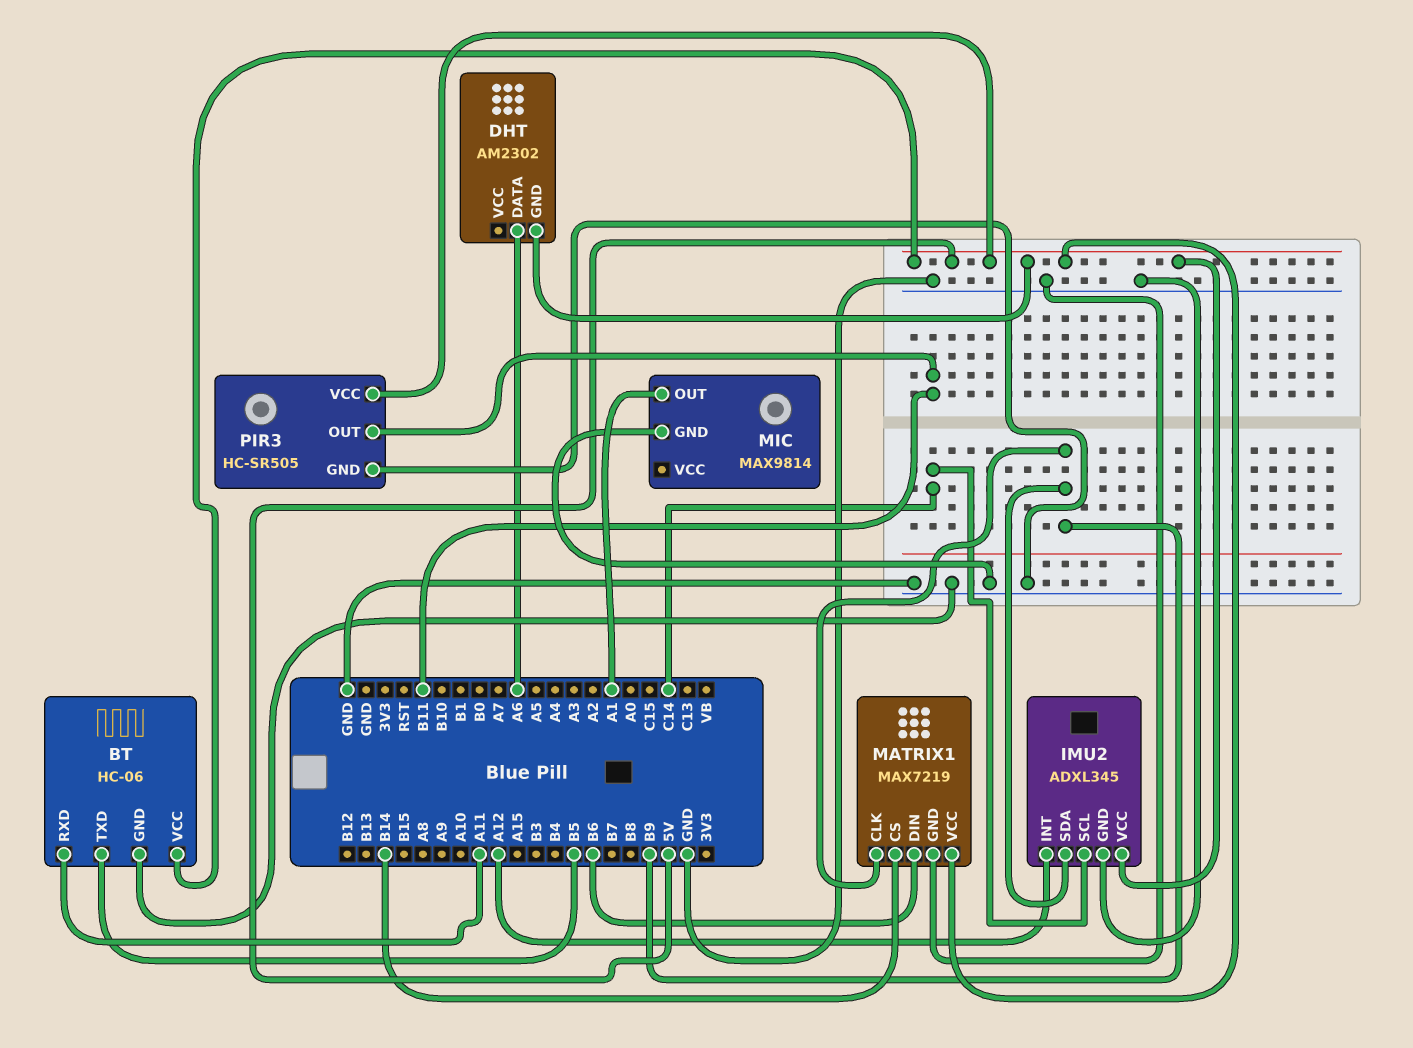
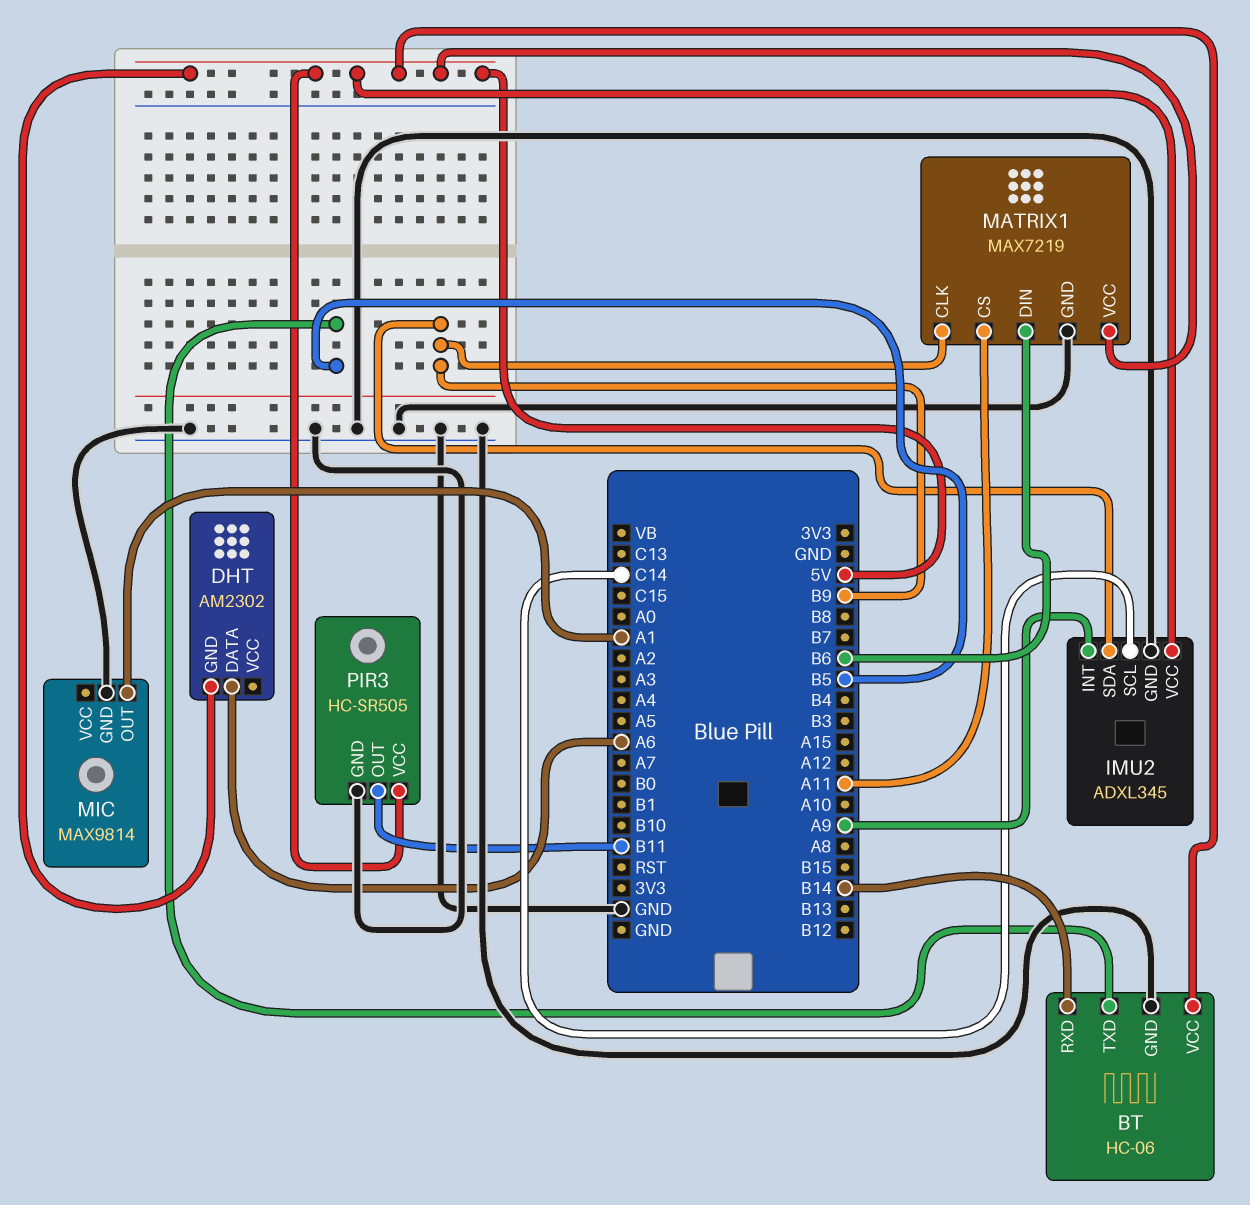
BT pin RXD: A11 -> B14
IMU2 pin INT: A12 -> A9
MATRIX1 pin CS: B14 -> A11

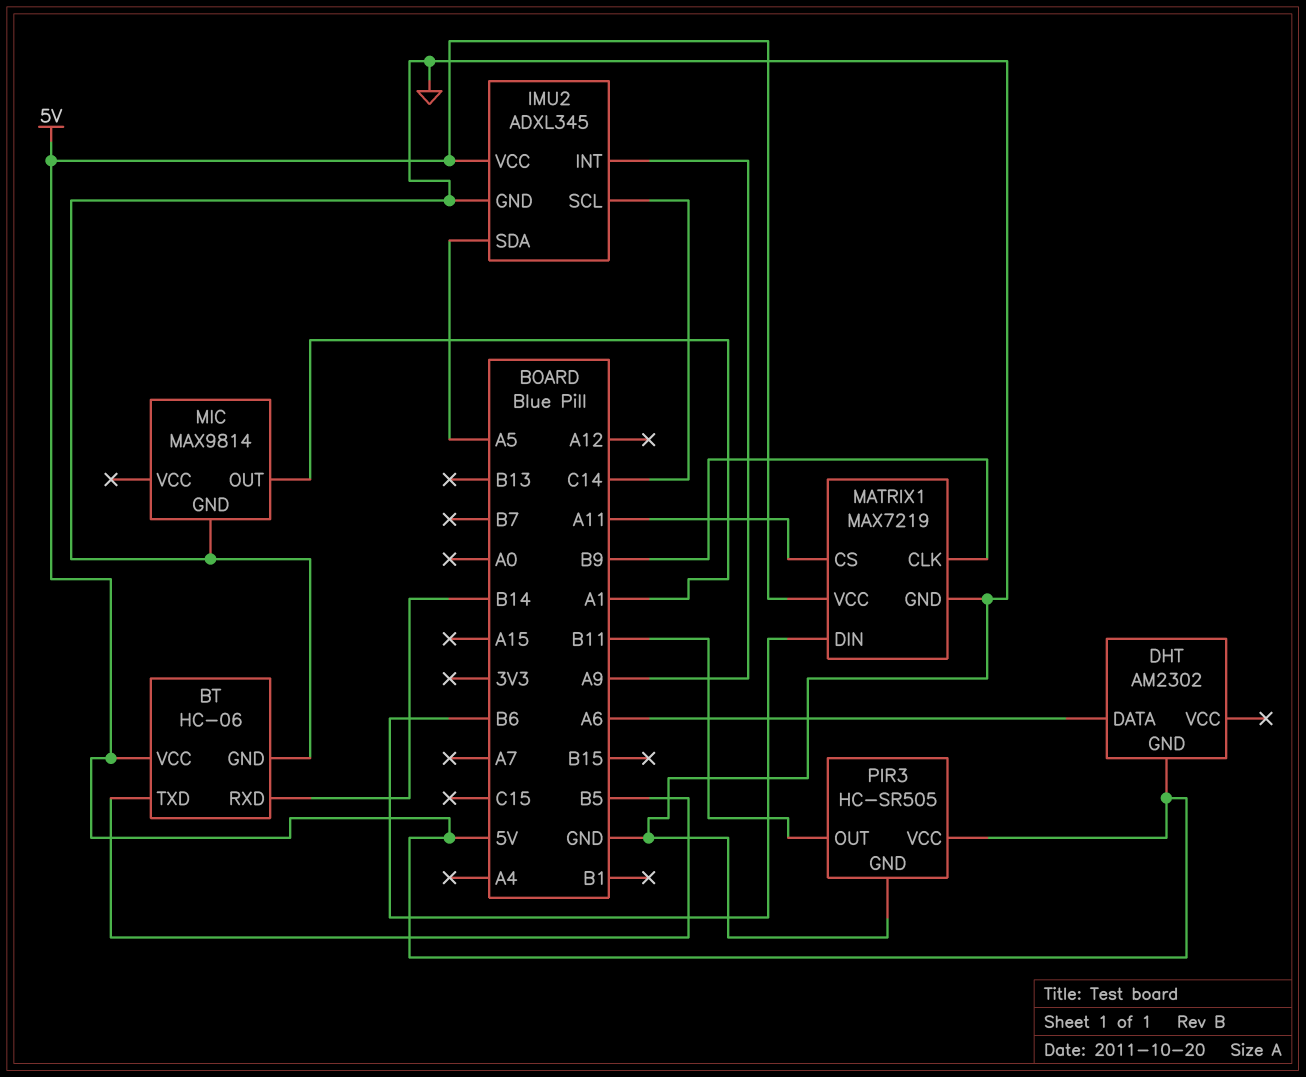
IMU2 pin SDA: B9 -> A5

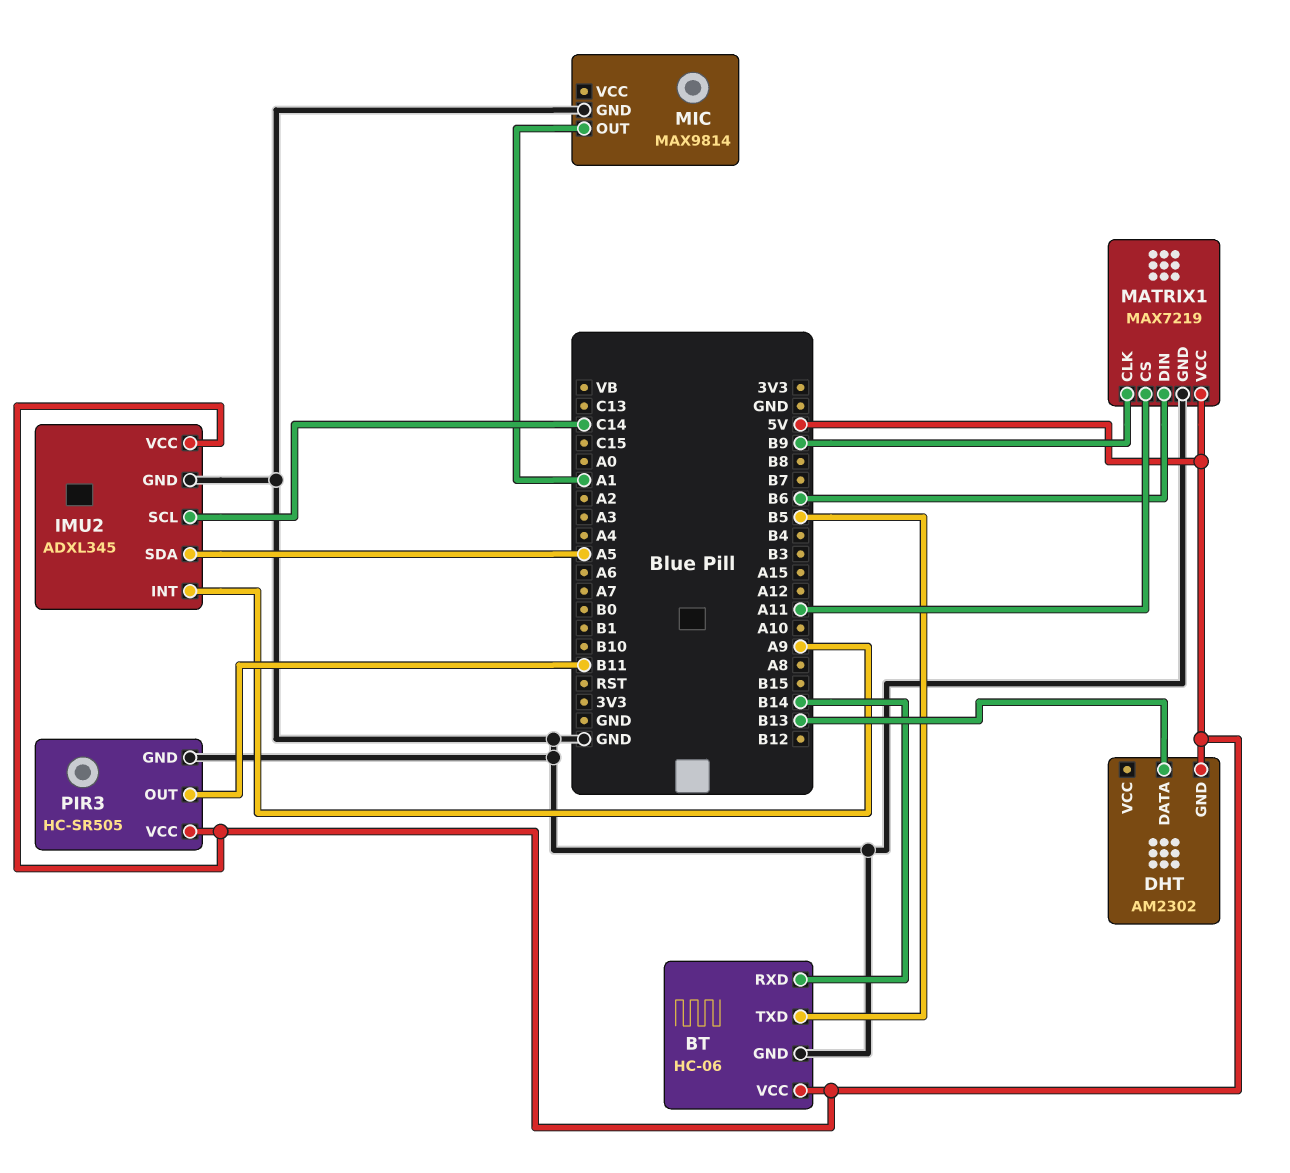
DHT pin DATA: A6 -> B13

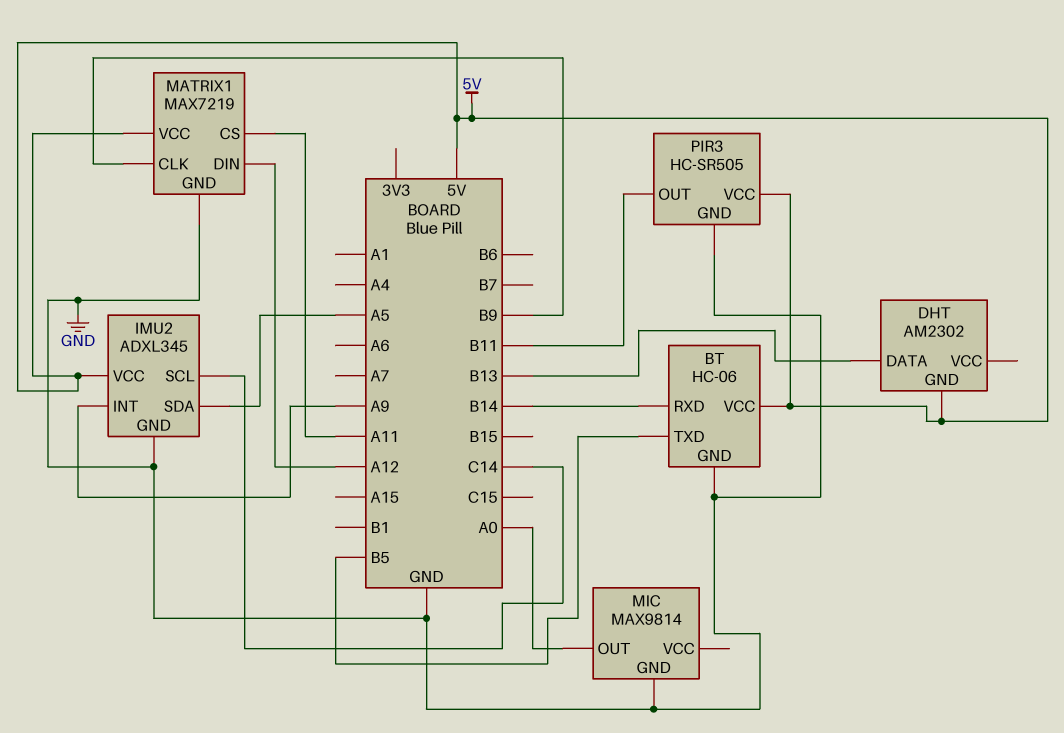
MATRIX1 pin DIN: B6 -> A12
MIC pin OUT: A1 -> A0

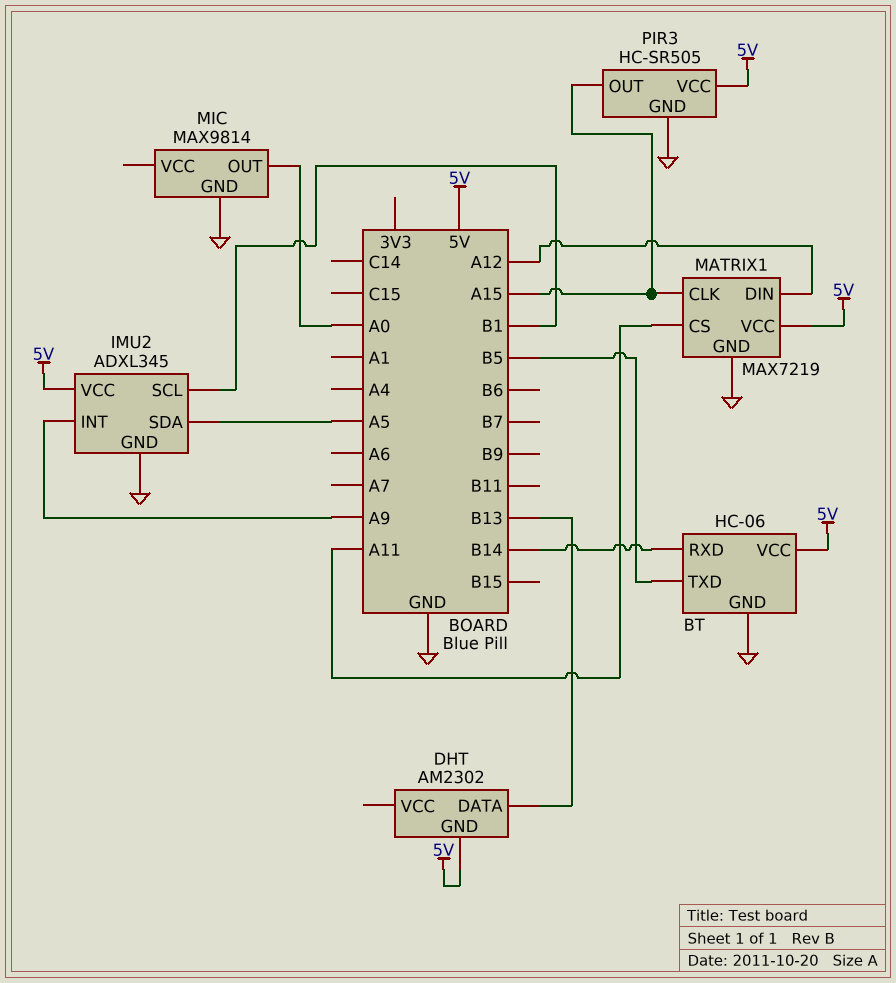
IMU2 pin SCL: C14 -> B1
MATRIX1 pin CLK: B9 -> A15
PIR3 pin OUT: B11 -> A15

